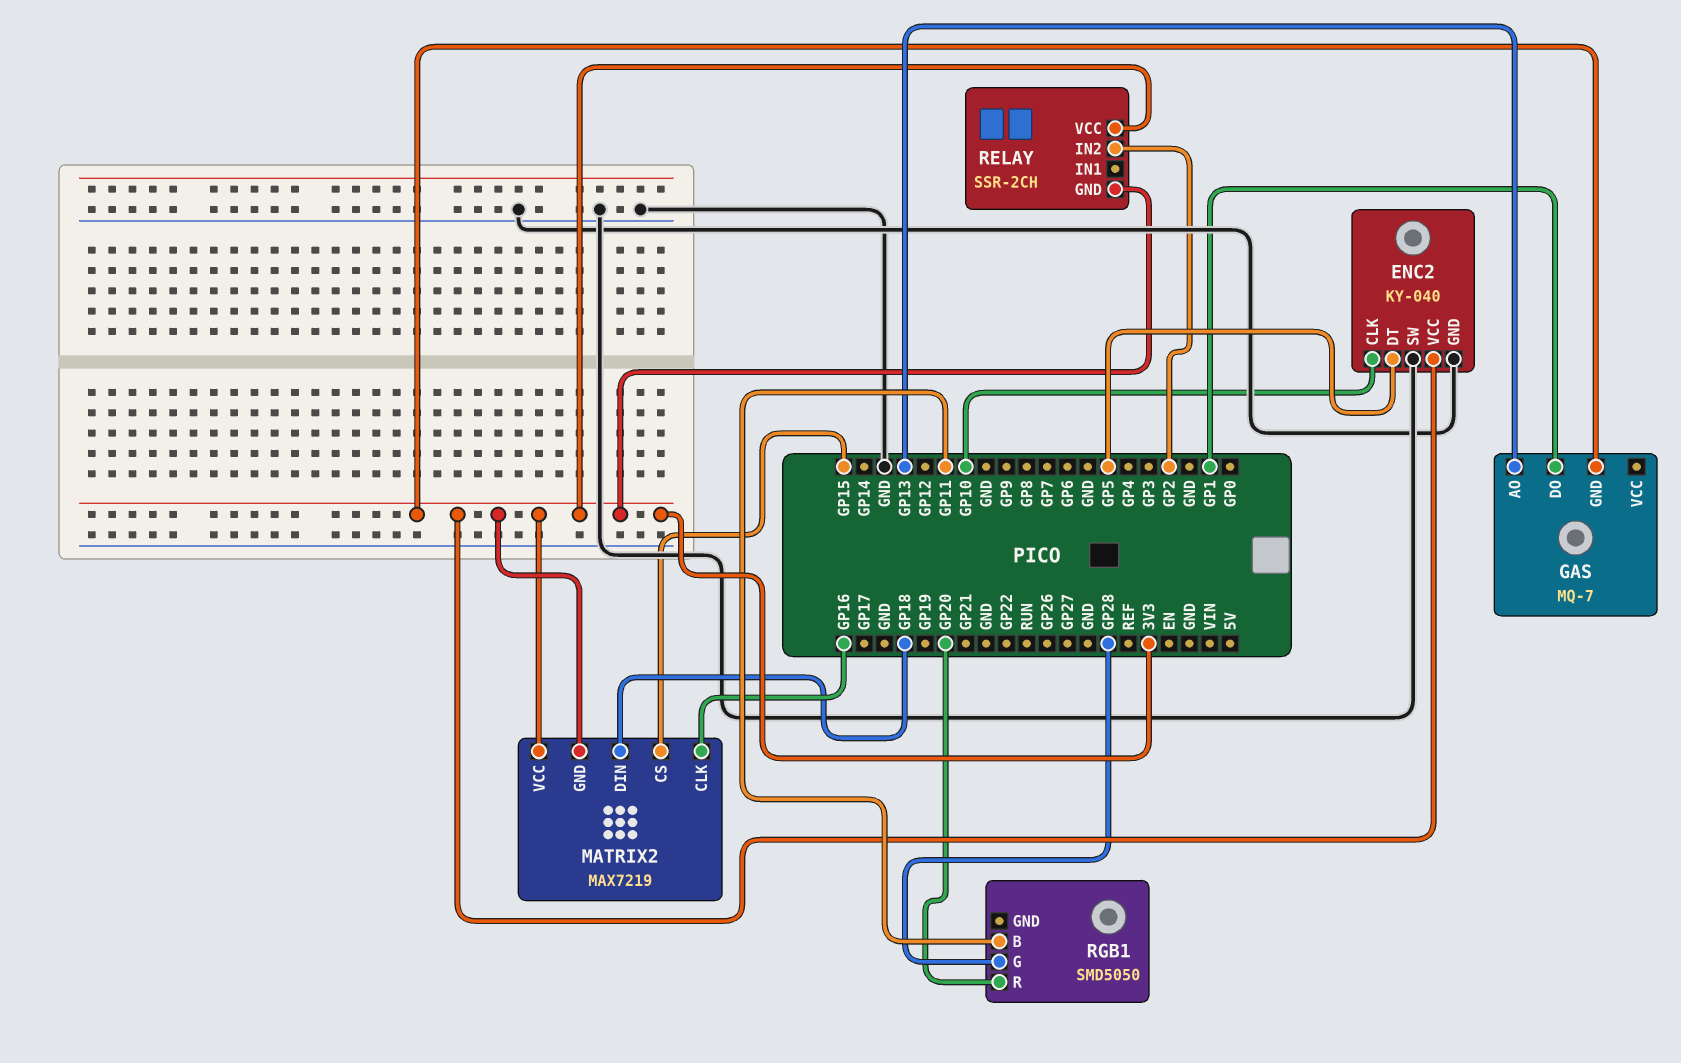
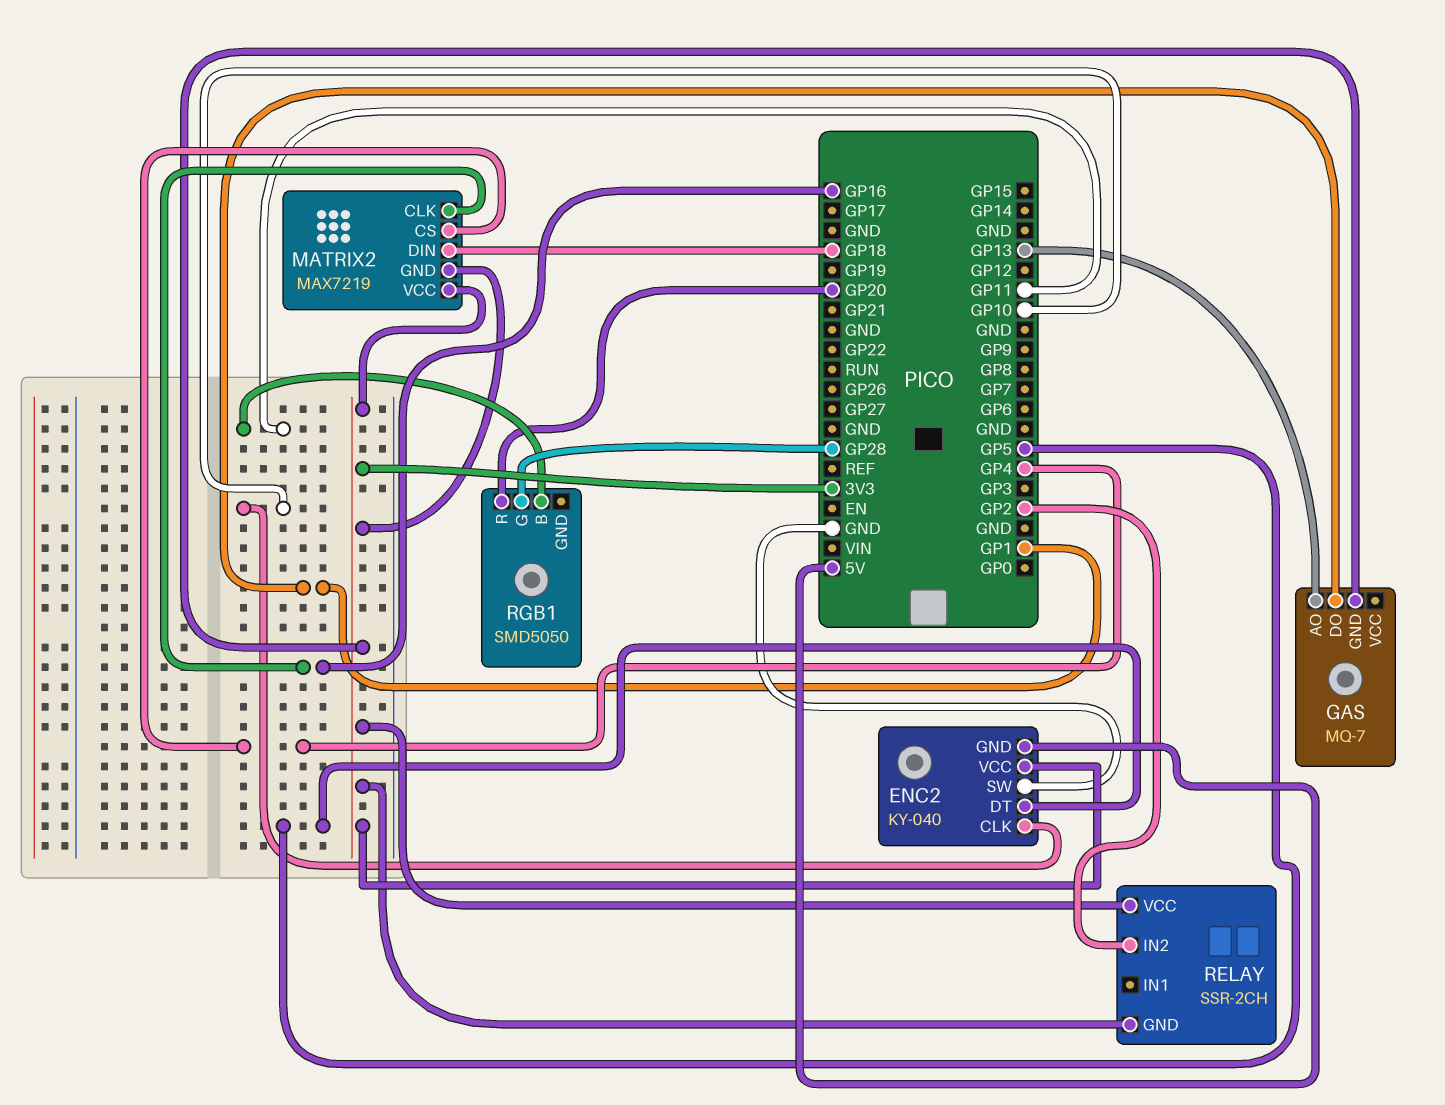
ENC2 pin GND: GND -> 5V
MATRIX2 pin CS: GP15 -> GP4

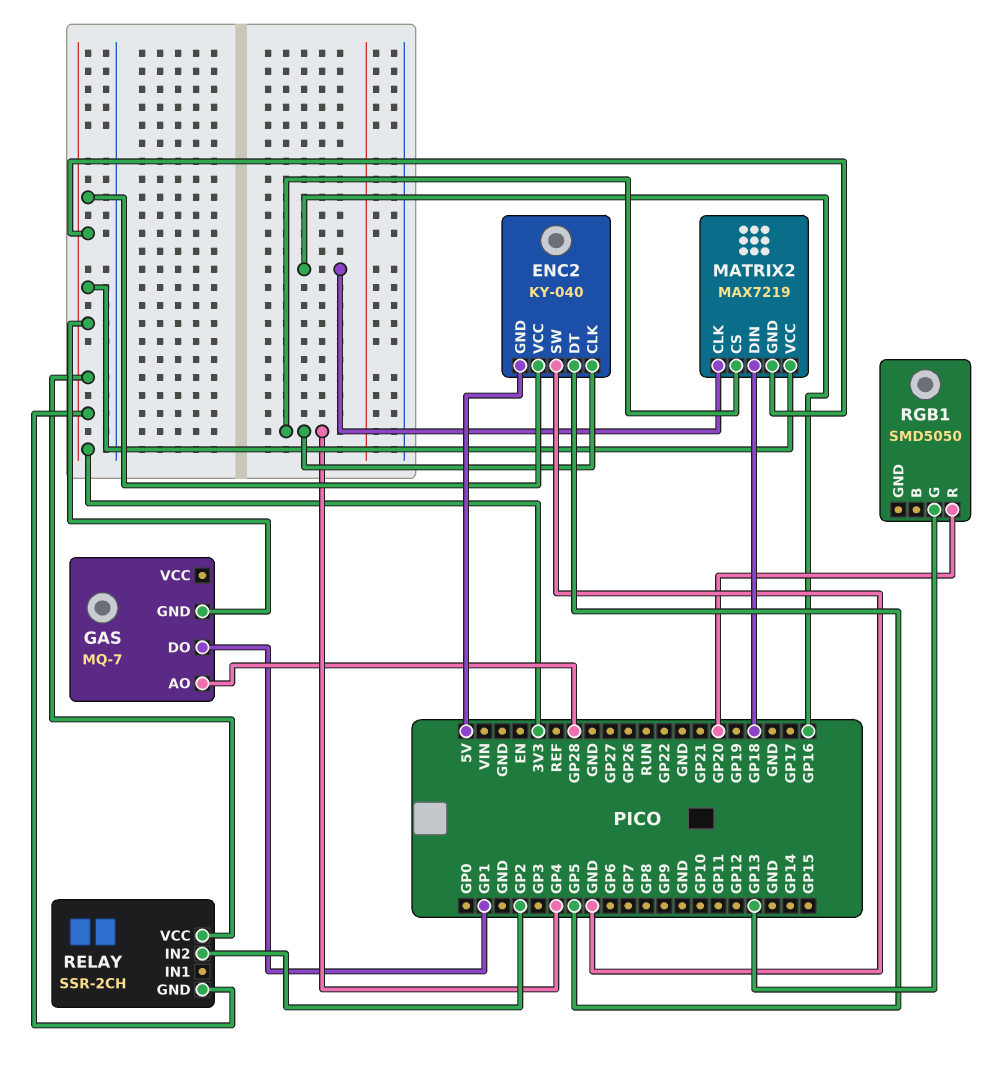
ENC2 pin CLK: GP10 -> GP4
GAS pin AO: GP13 -> GP28
RGB1 pin B: GP11 -> none
RGB1 pin G: GP28 -> GP13

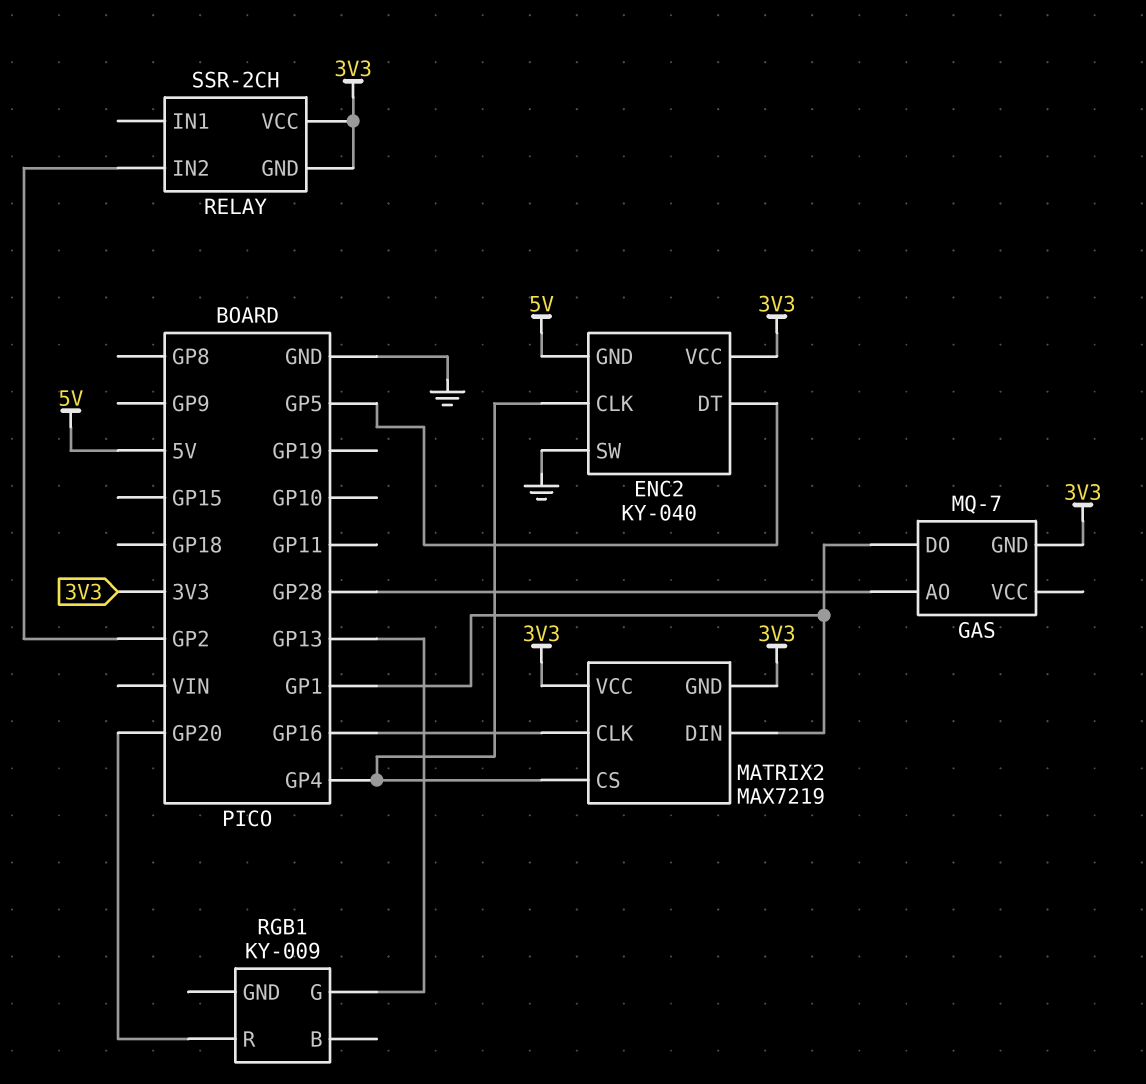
MATRIX2 pin DIN: GP18 -> GP1
RGB1: SMD5050 -> KY-009

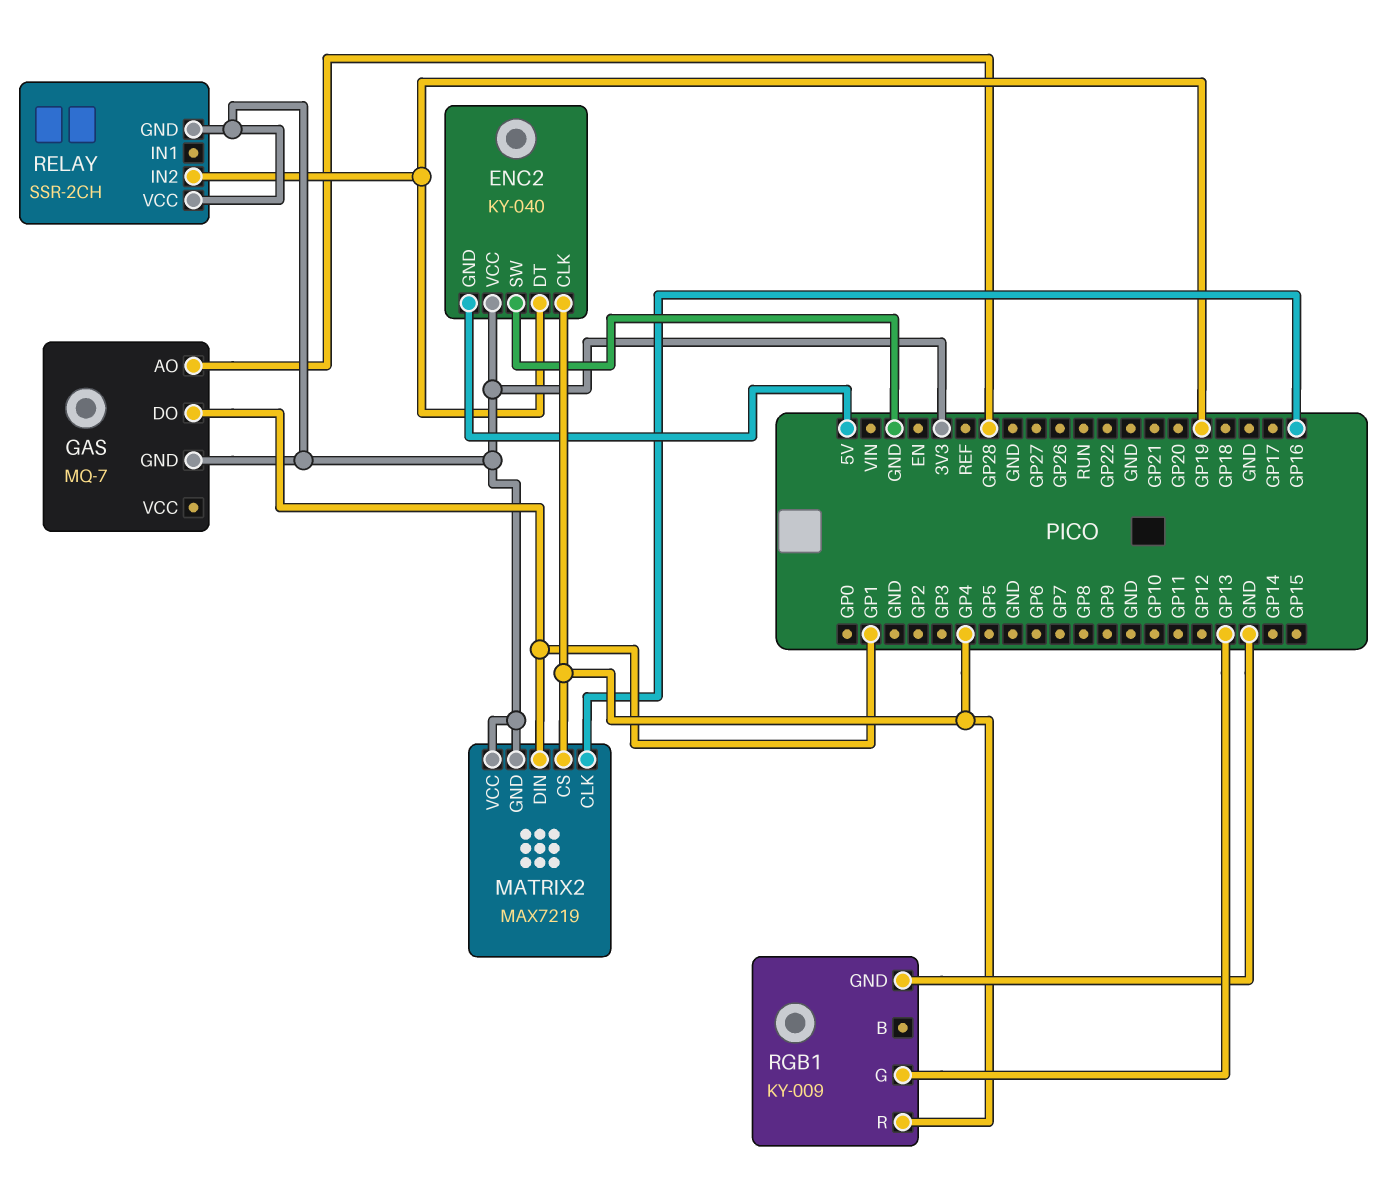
ENC2 pin DT: GP5 -> GP19
RELAY pin IN2: GP2 -> GP19
RGB1 pin GND: none -> GND
RGB1 pin R: GP20 -> GP4

